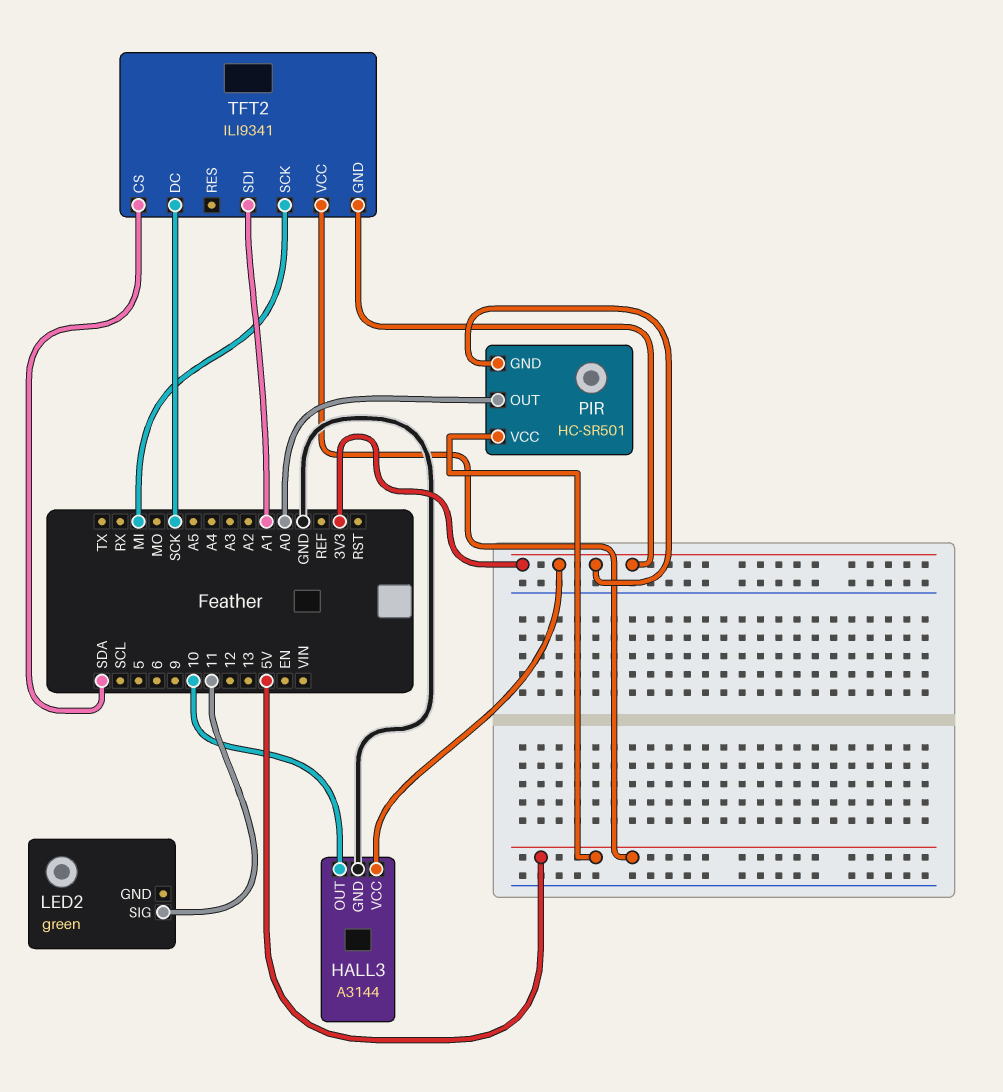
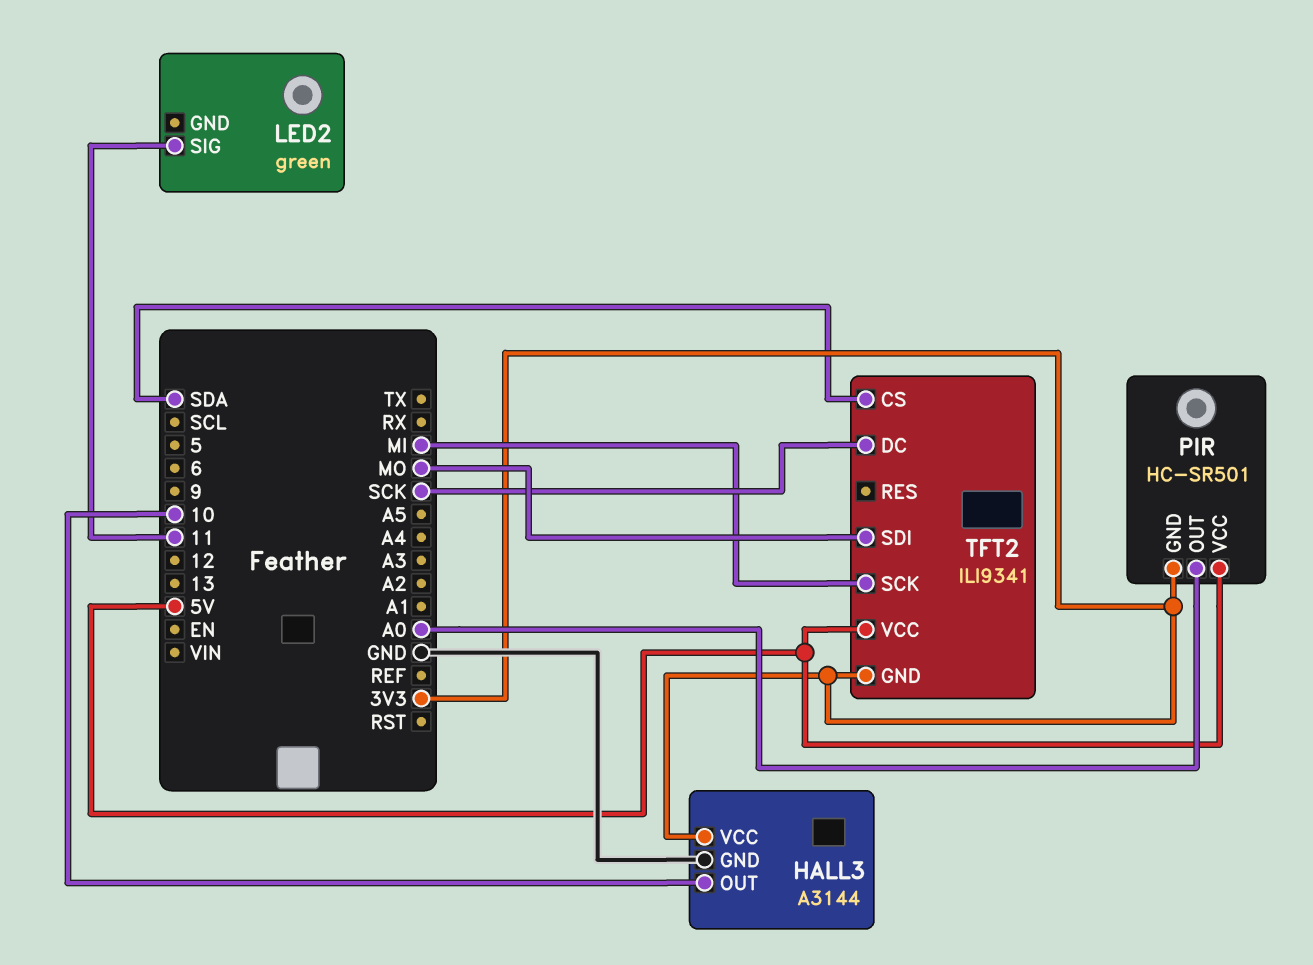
TFT2 pin SDI: A1 -> MO

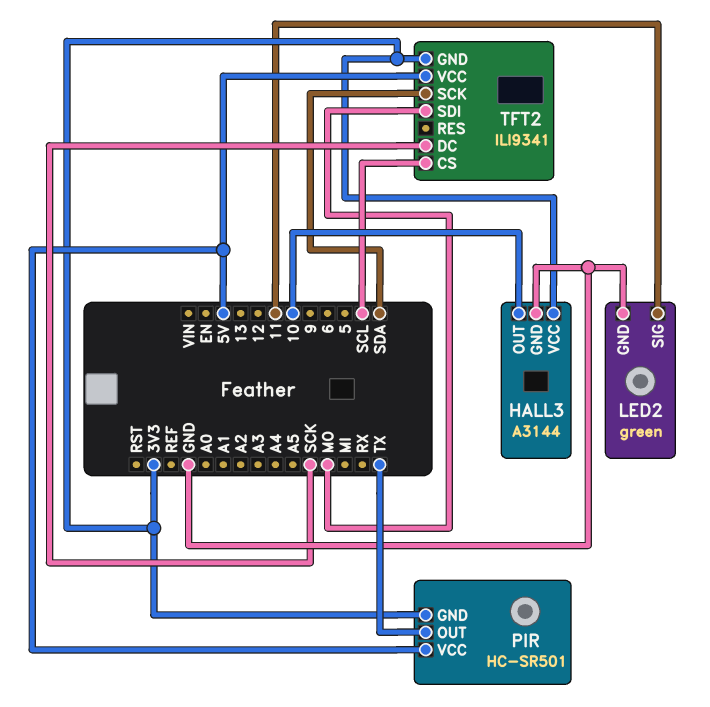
LED2 pin GND: none -> GND
PIR pin OUT: A0 -> TX
TFT2 pin CS: SDA -> SCL
TFT2 pin SCK: MI -> SDA

